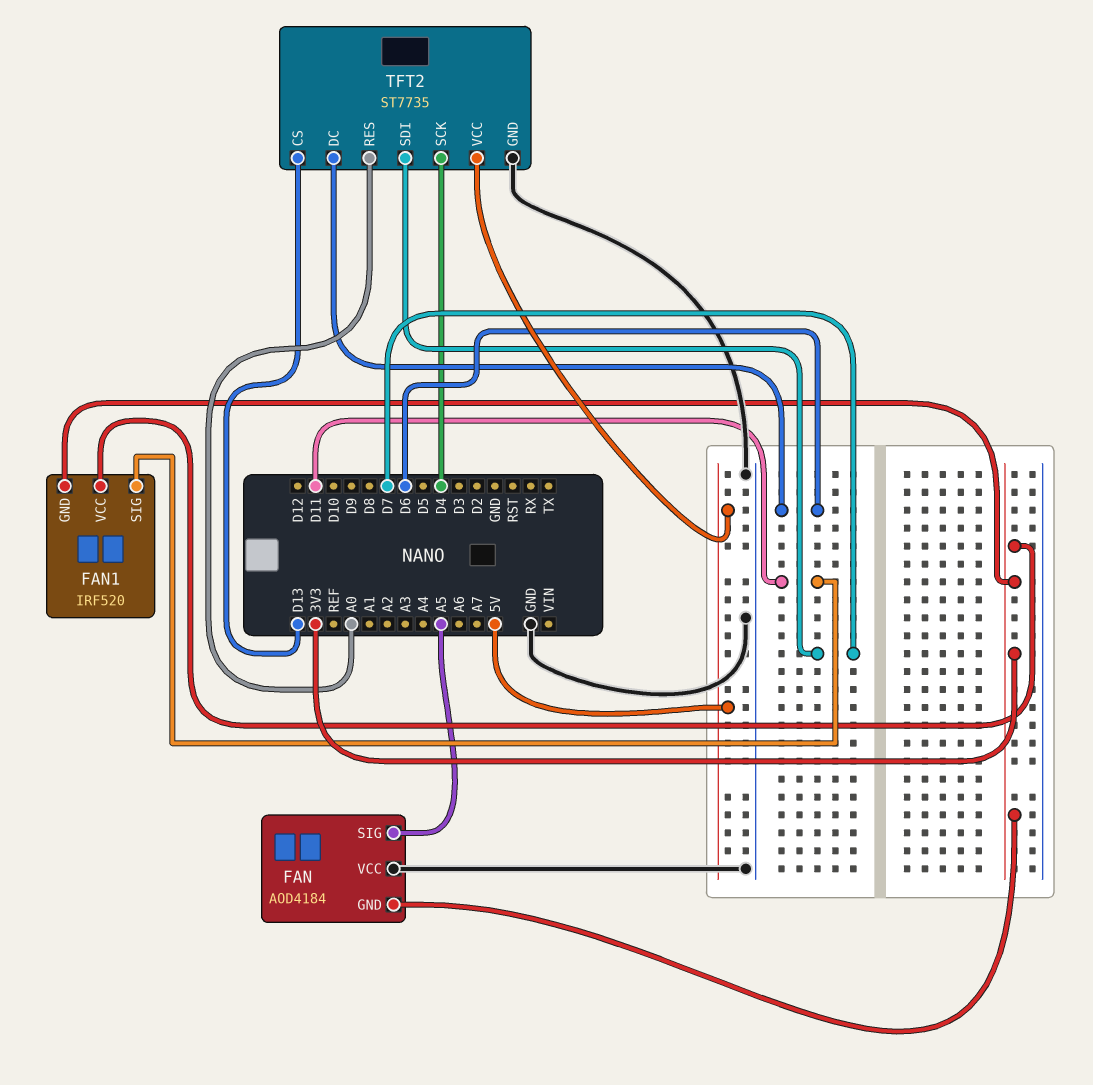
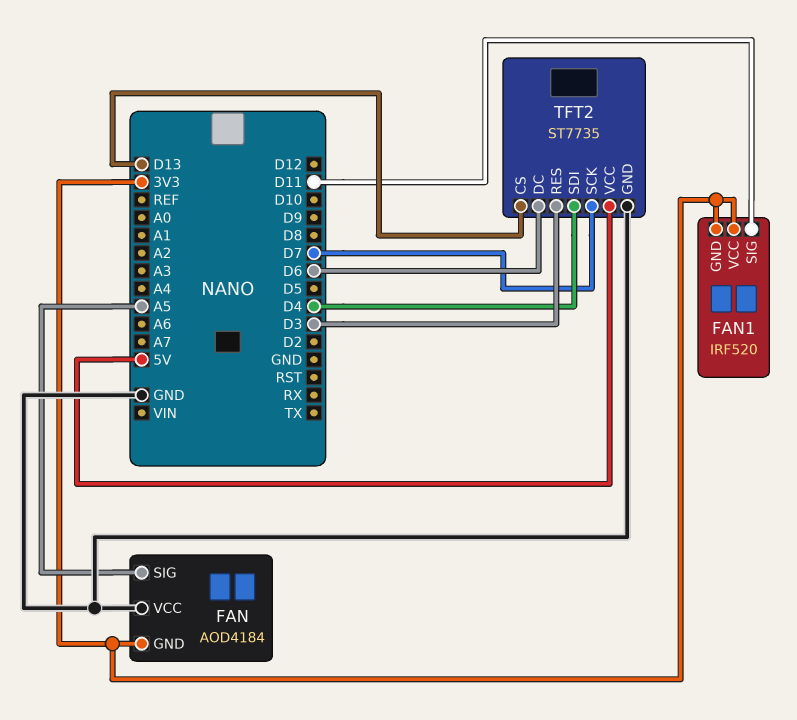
TFT2 pin RES: A0 -> D3
TFT2 pin SCK: D4 -> D7
TFT2 pin SDI: D7 -> D4

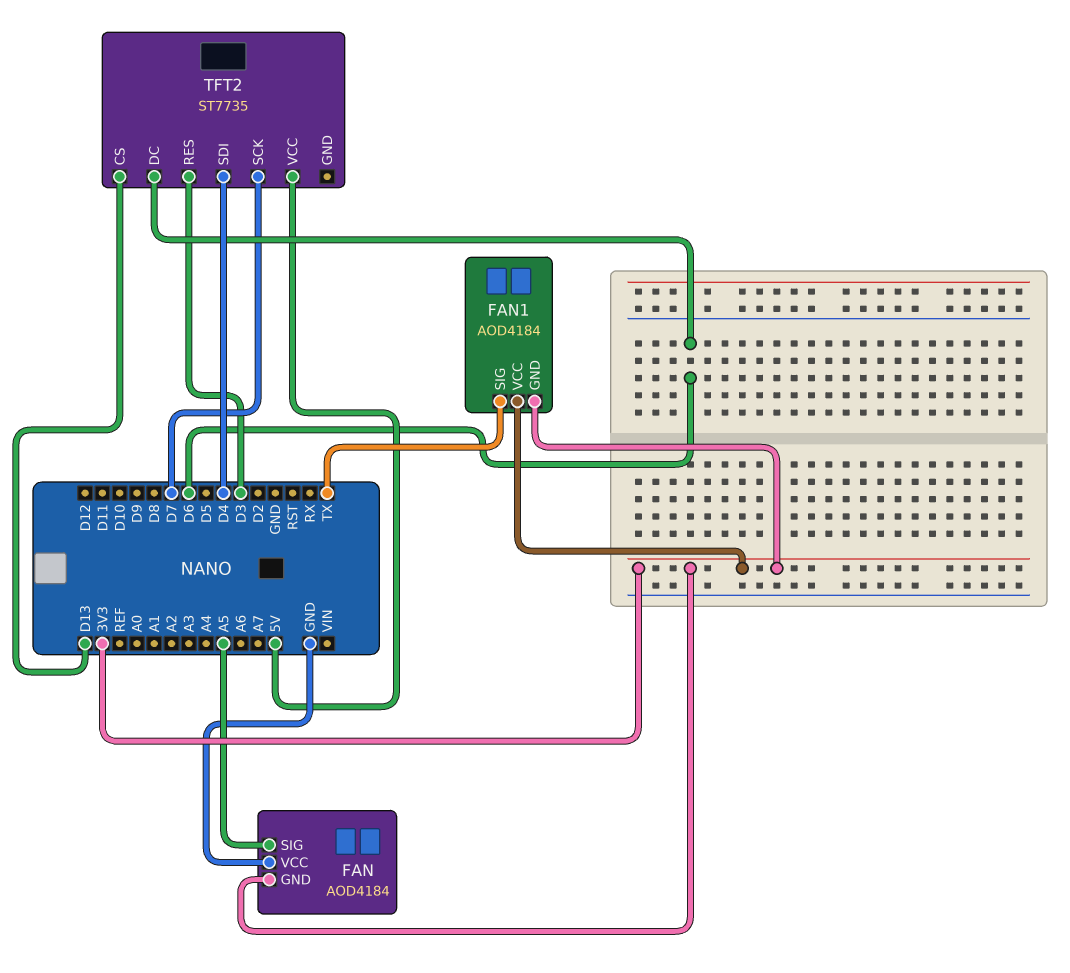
FAN1: IRF520 -> AOD4184
FAN1 pin SIG: D11 -> TX
TFT2 pin GND: GND -> none

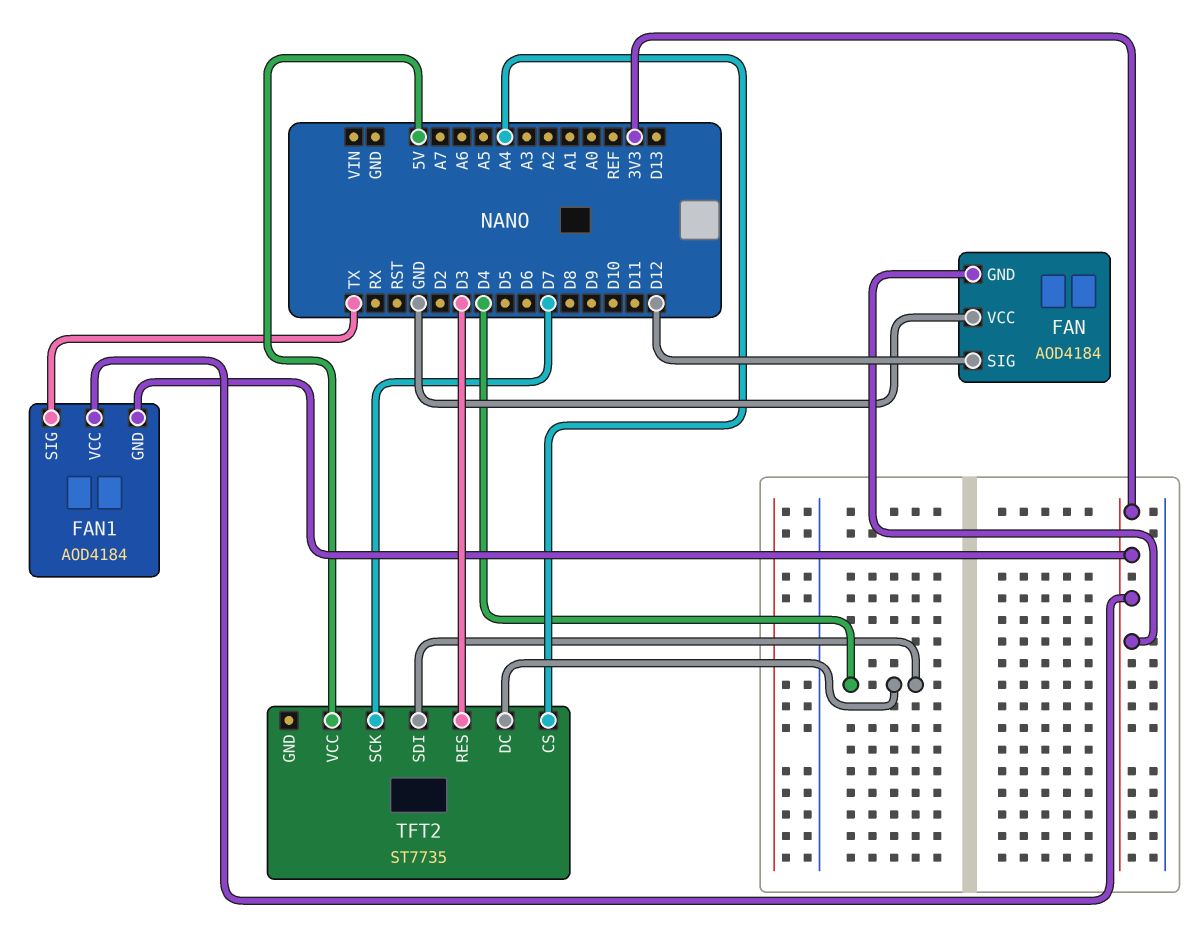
FAN pin SIG: A5 -> D12
TFT2 pin CS: D13 -> A4
TFT2 pin DC: D6 -> D4

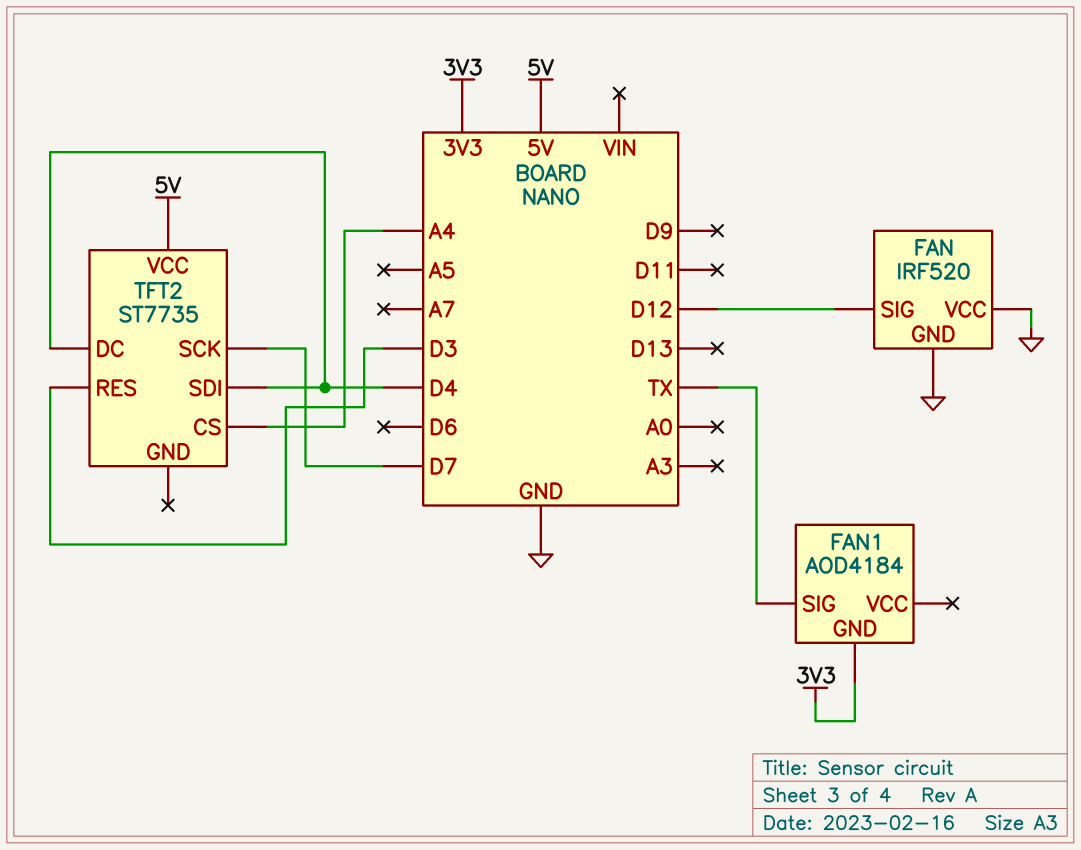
FAN: AOD4184 -> IRF520
FAN pin GND: 3V3 -> GND
FAN1 pin VCC: 3V3 -> none

